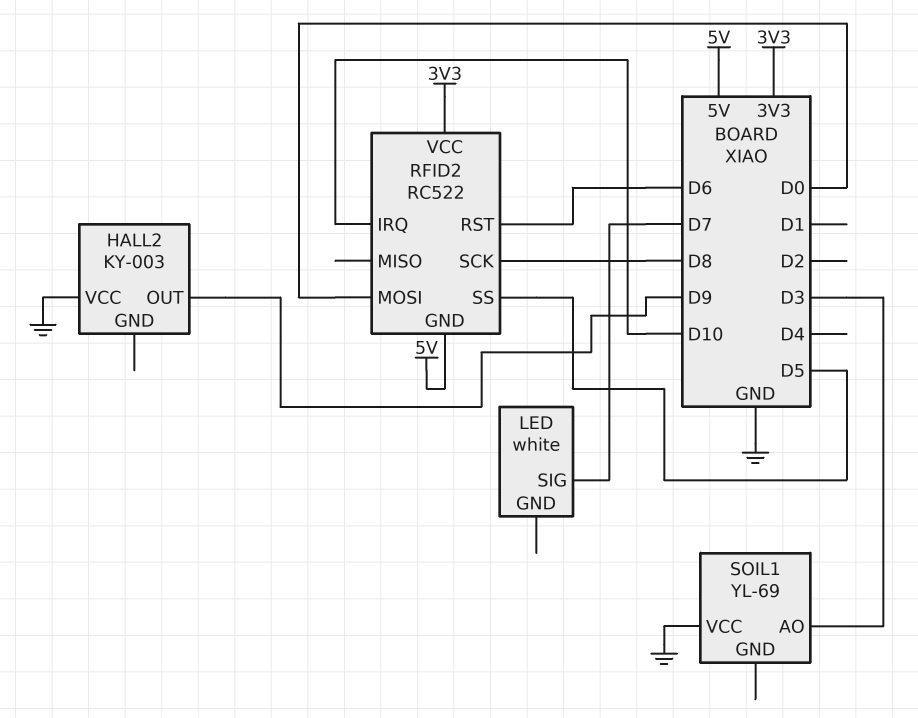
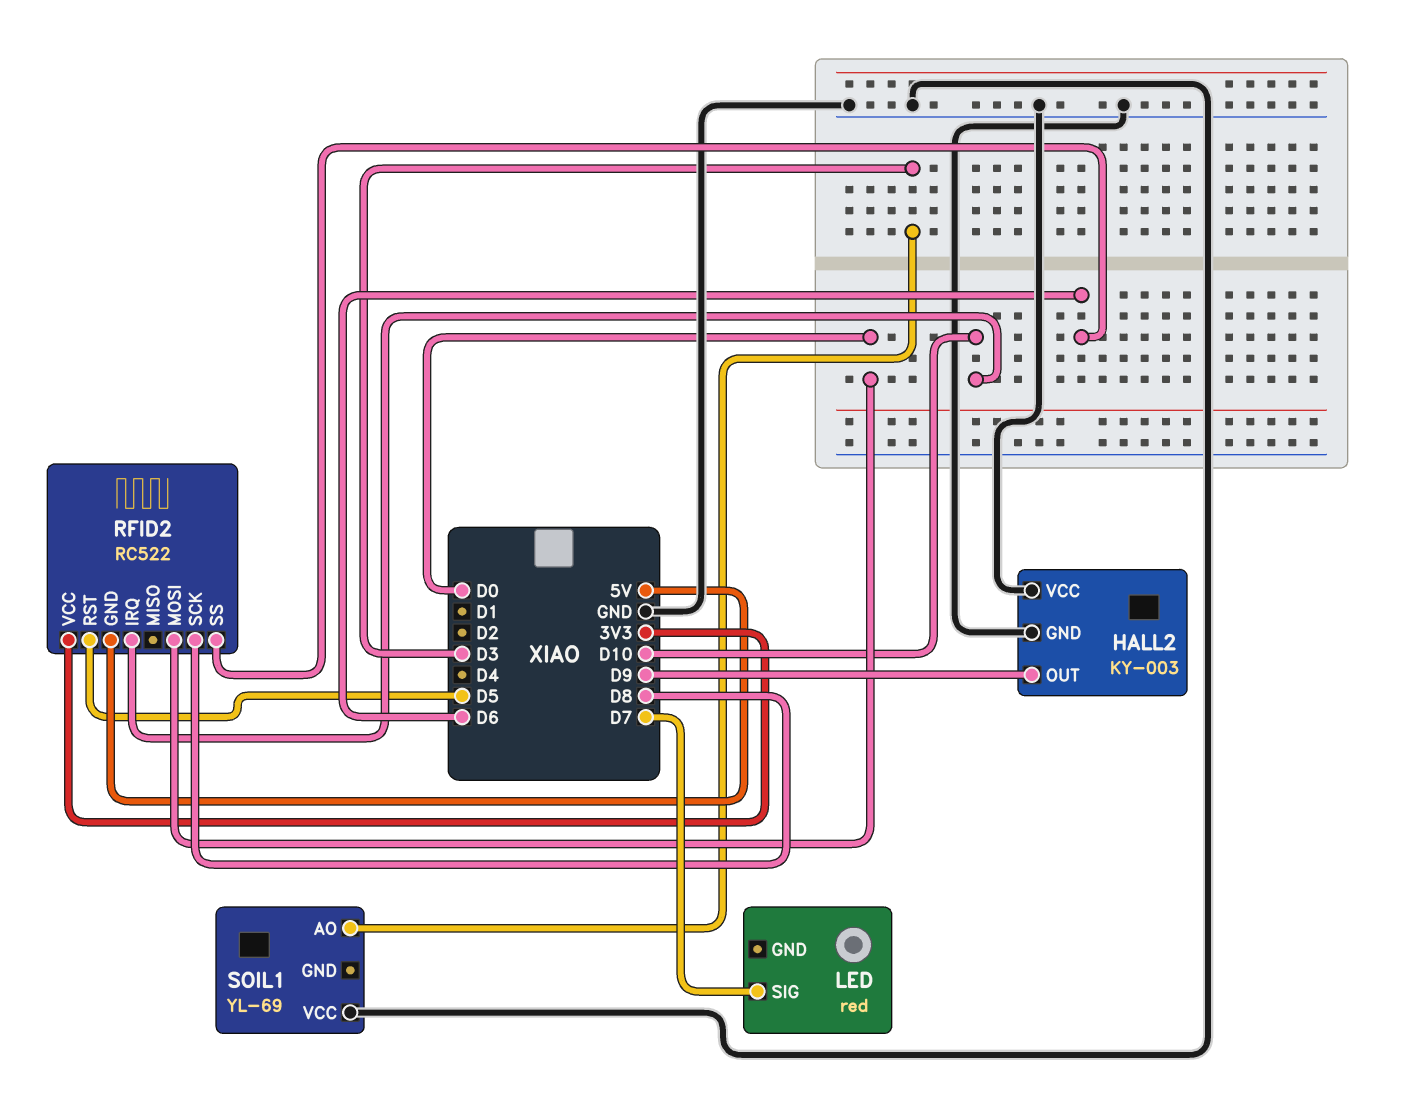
HALL2 pin GND: none -> GND
LED: white -> red
RFID2 pin RST: D6 -> D5
RFID2 pin SS: D5 -> D6

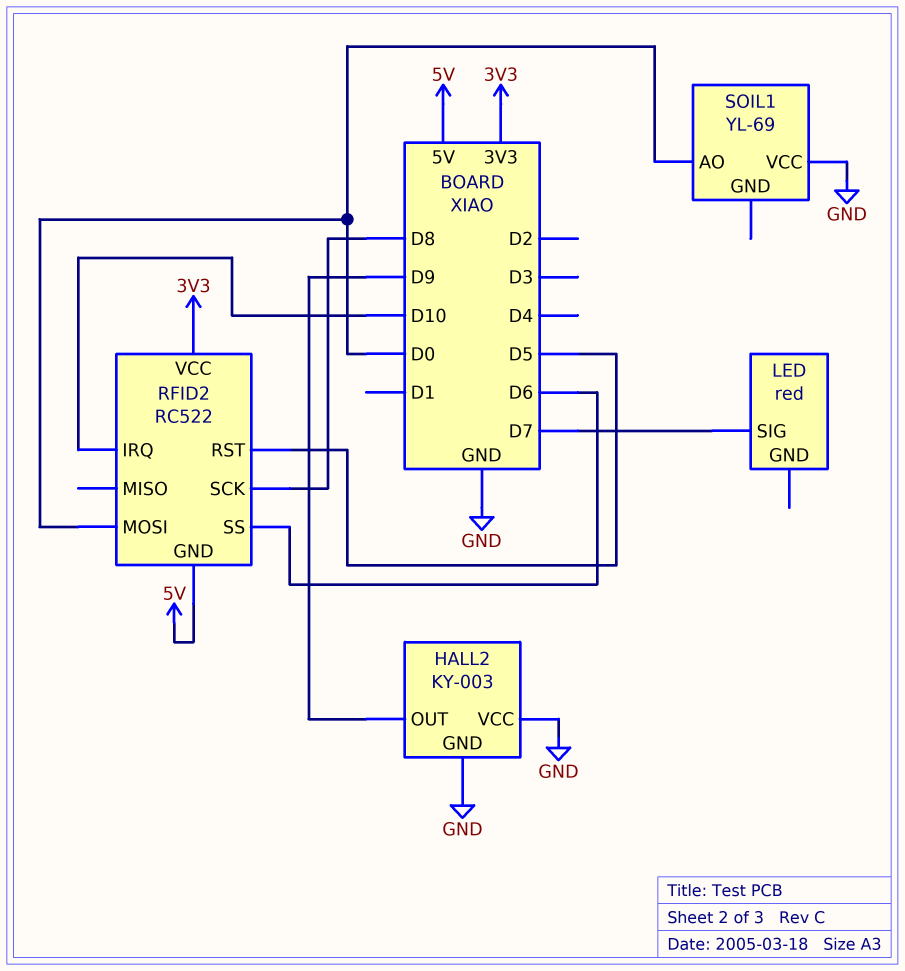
SOIL1 pin AO: D3 -> D0

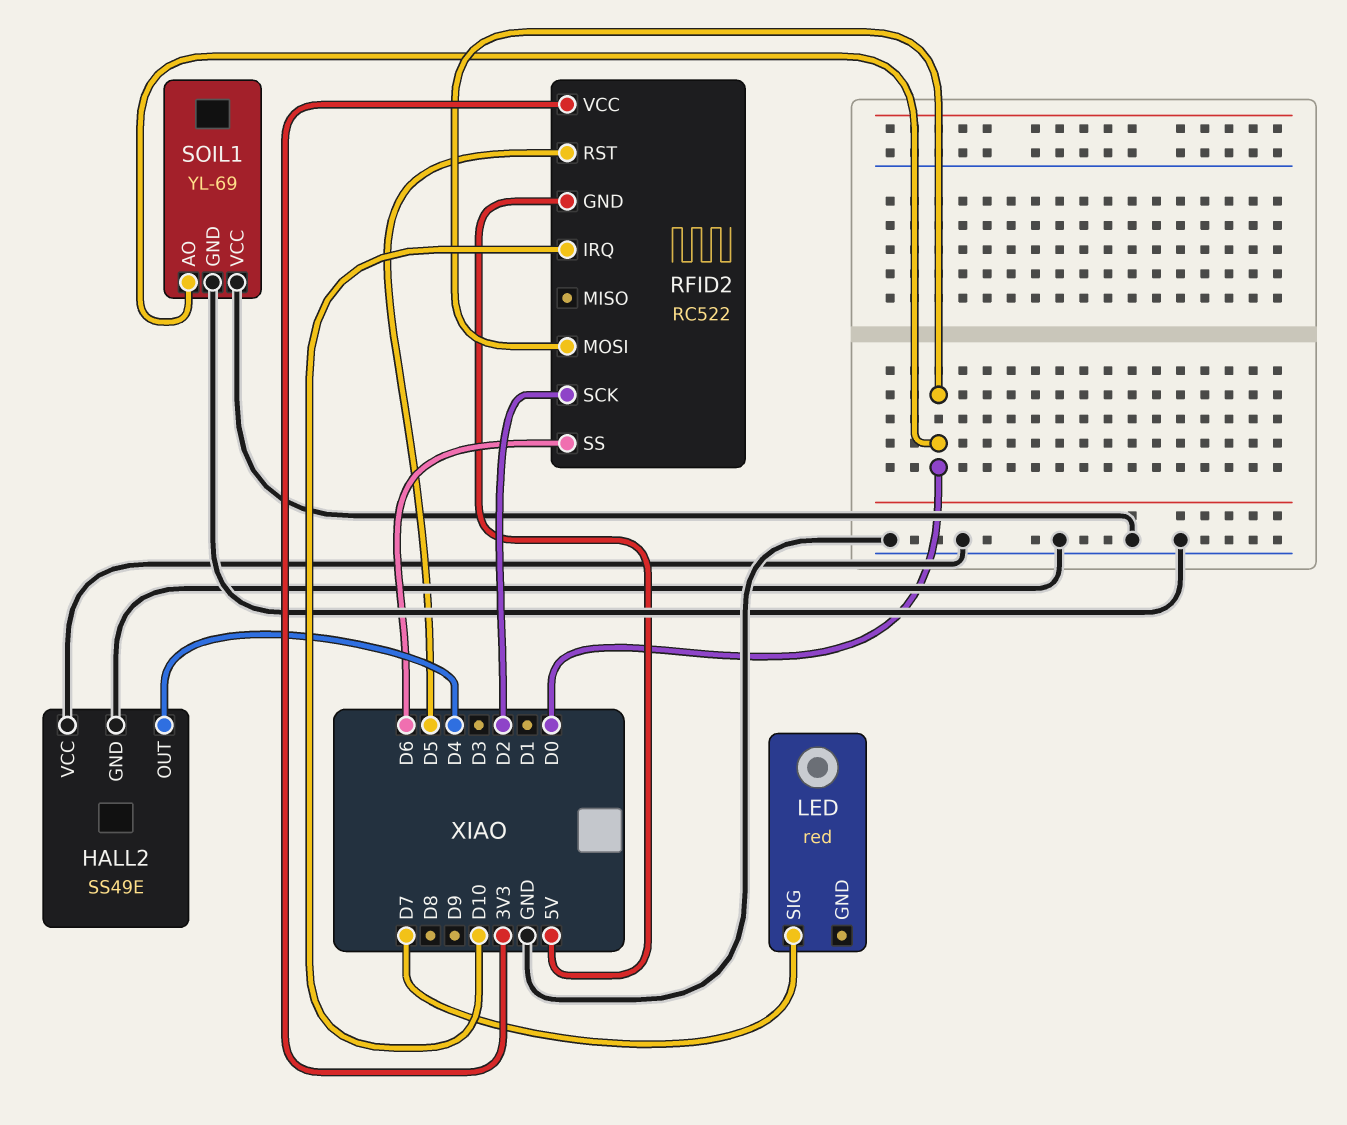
HALL2: KY-003 -> SS49E
HALL2 pin OUT: D9 -> D4
RFID2 pin SCK: D8 -> D2
SOIL1 pin GND: none -> GND

